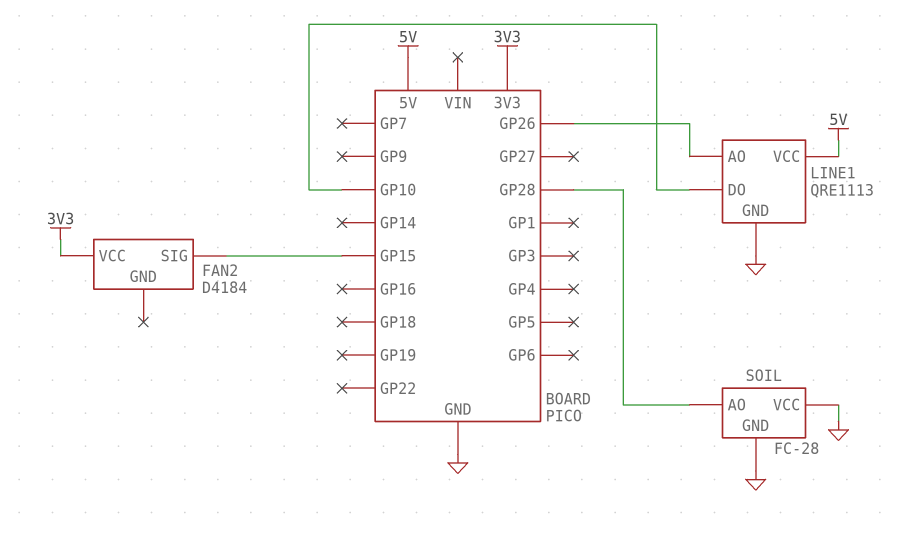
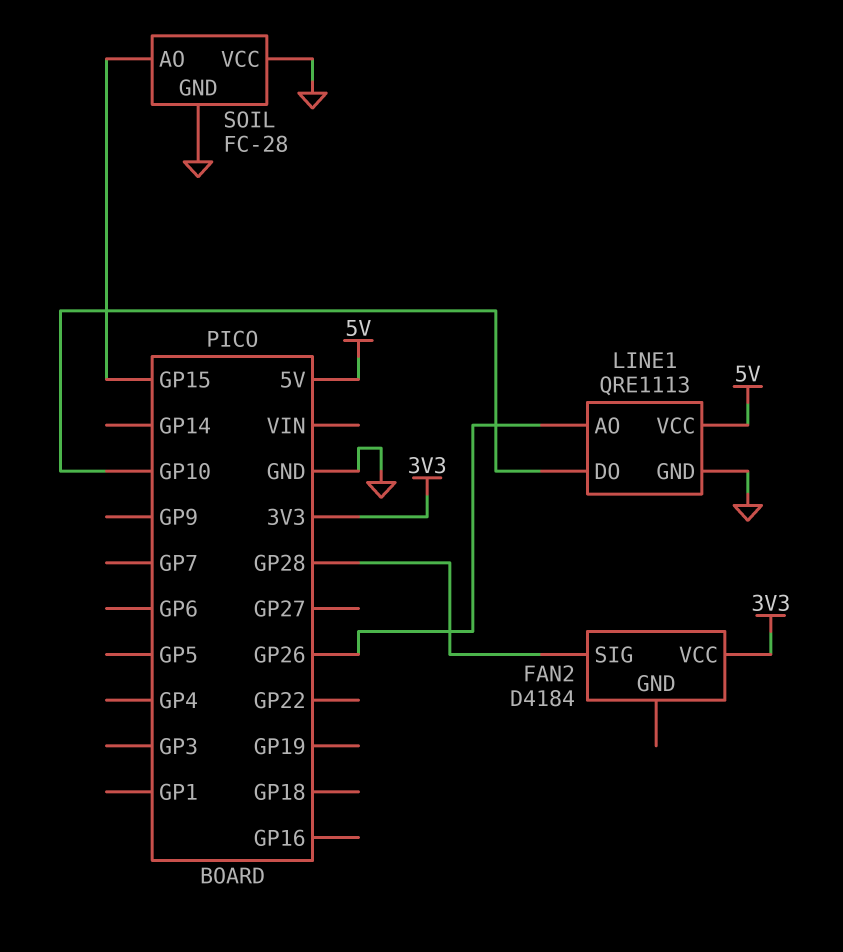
FAN2 pin SIG: GP15 -> GP28
SOIL pin AO: GP28 -> GP15

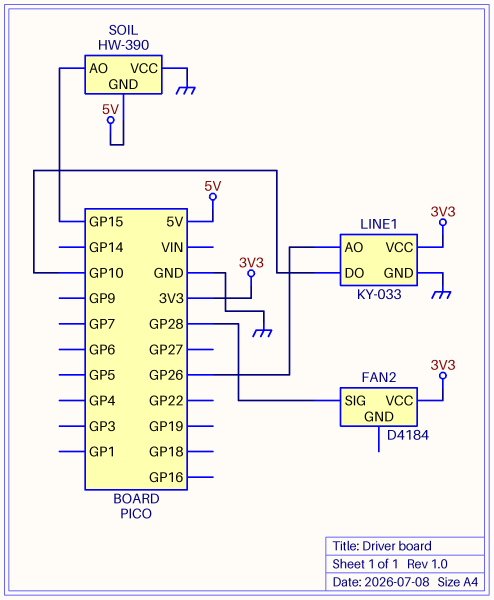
LINE1: QRE1113 -> KY-033
LINE1 pin VCC: 5V -> 3V3
SOIL: FC-28 -> HW-390
SOIL pin GND: GND -> 5V

